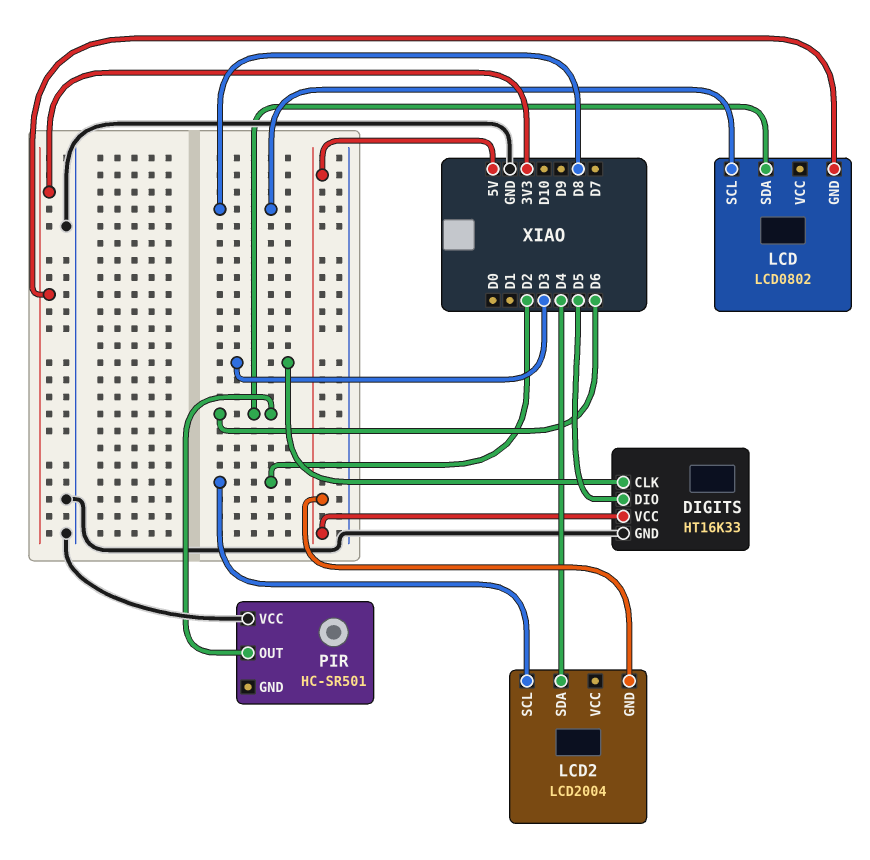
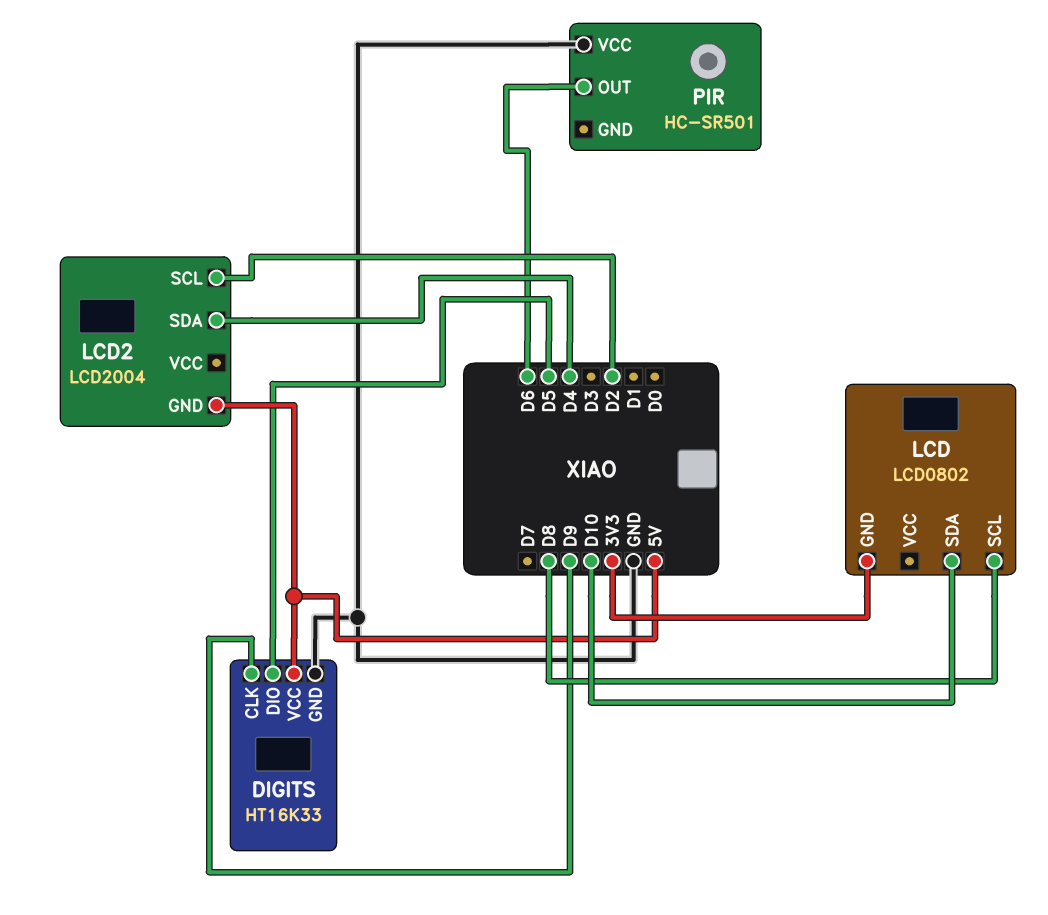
DIGITS pin CLK: D3 -> D9
LCD pin SDA: D6 -> D10

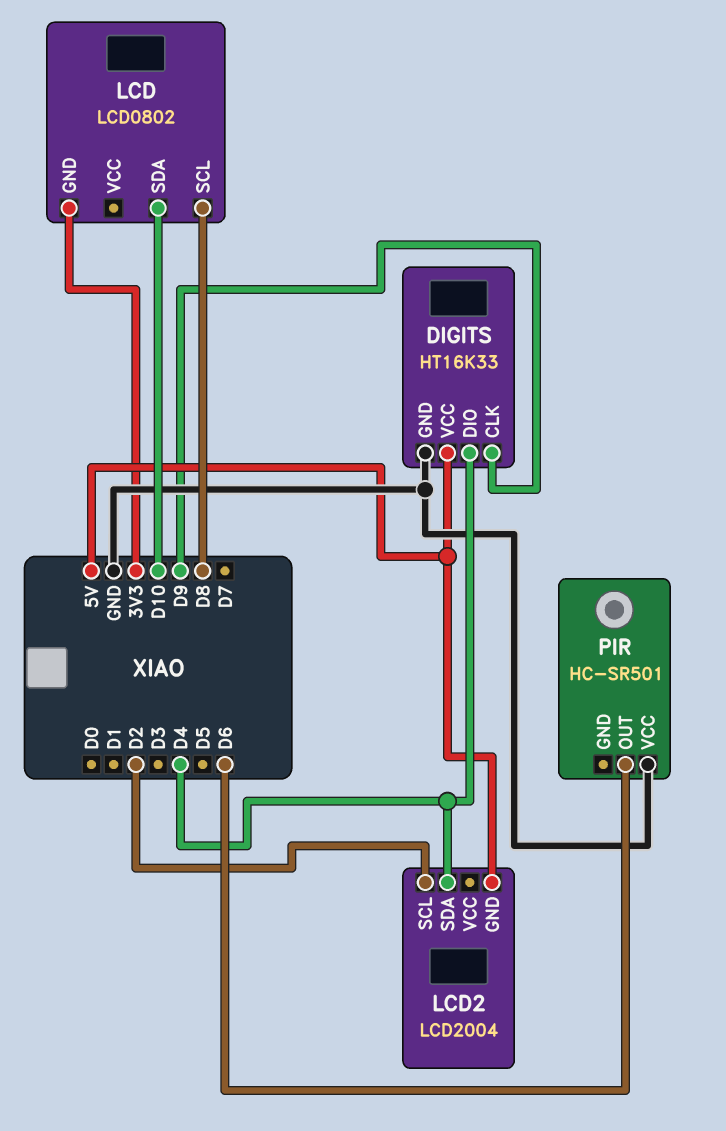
DIGITS pin DIO: D5 -> D4

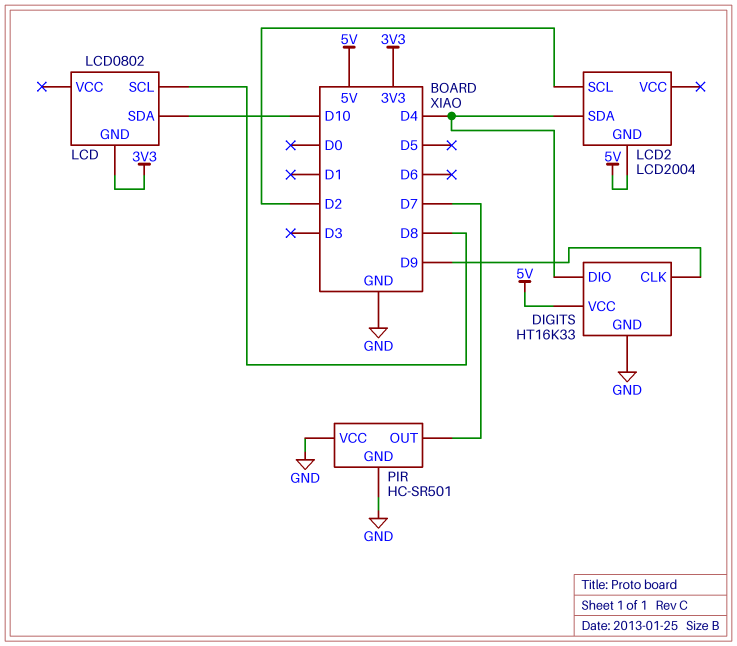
PIR pin GND: none -> GND
PIR pin OUT: D6 -> D7

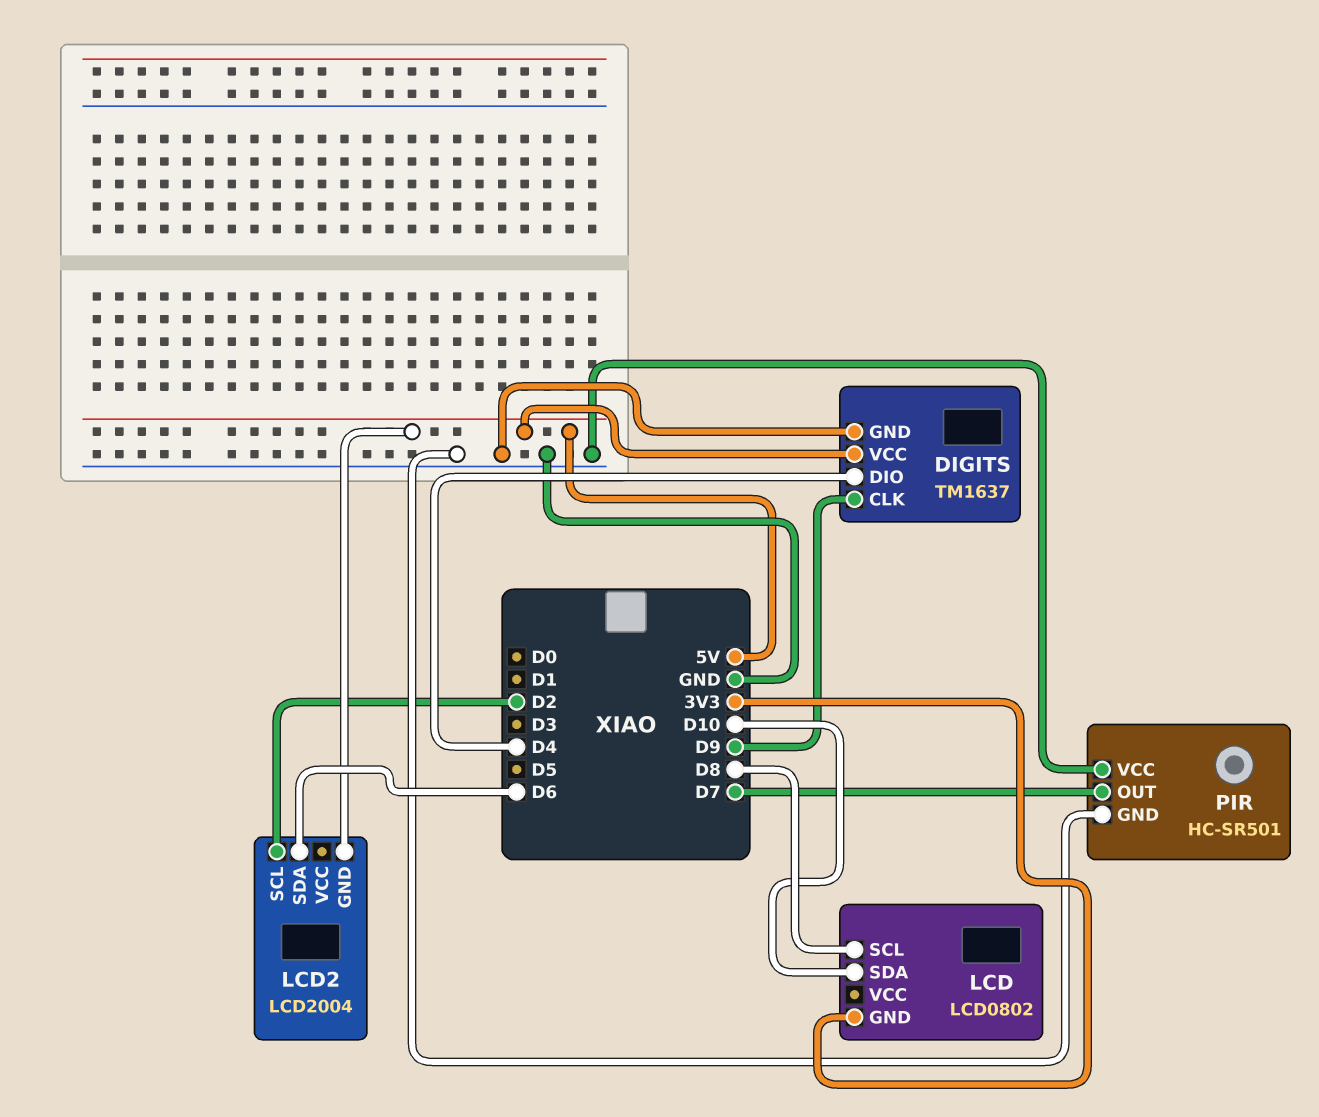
DIGITS: HT16K33 -> TM1637
LCD2 pin SDA: D4 -> D6

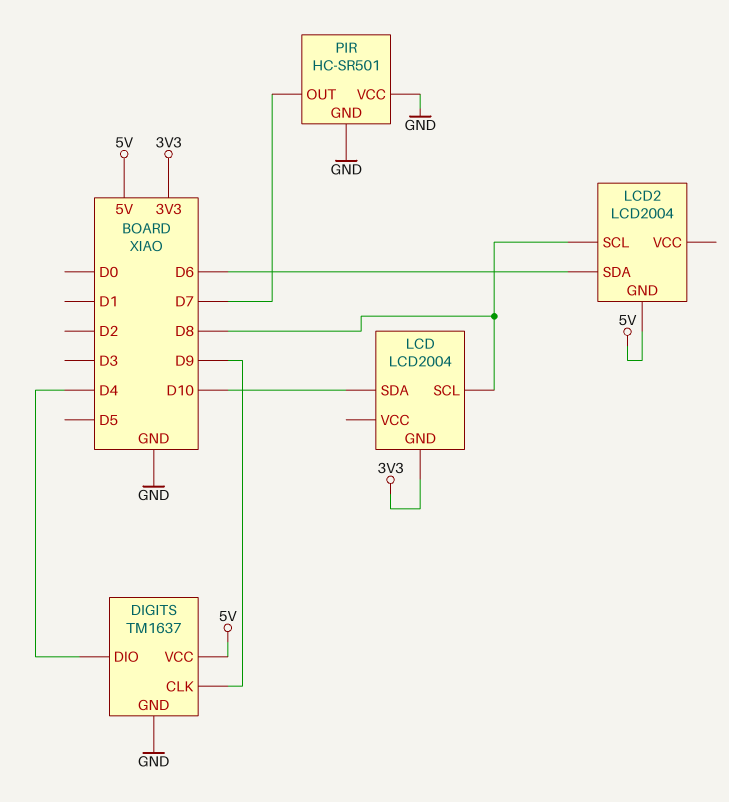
LCD: LCD0802 -> LCD2004
LCD2 pin SCL: D2 -> D8

